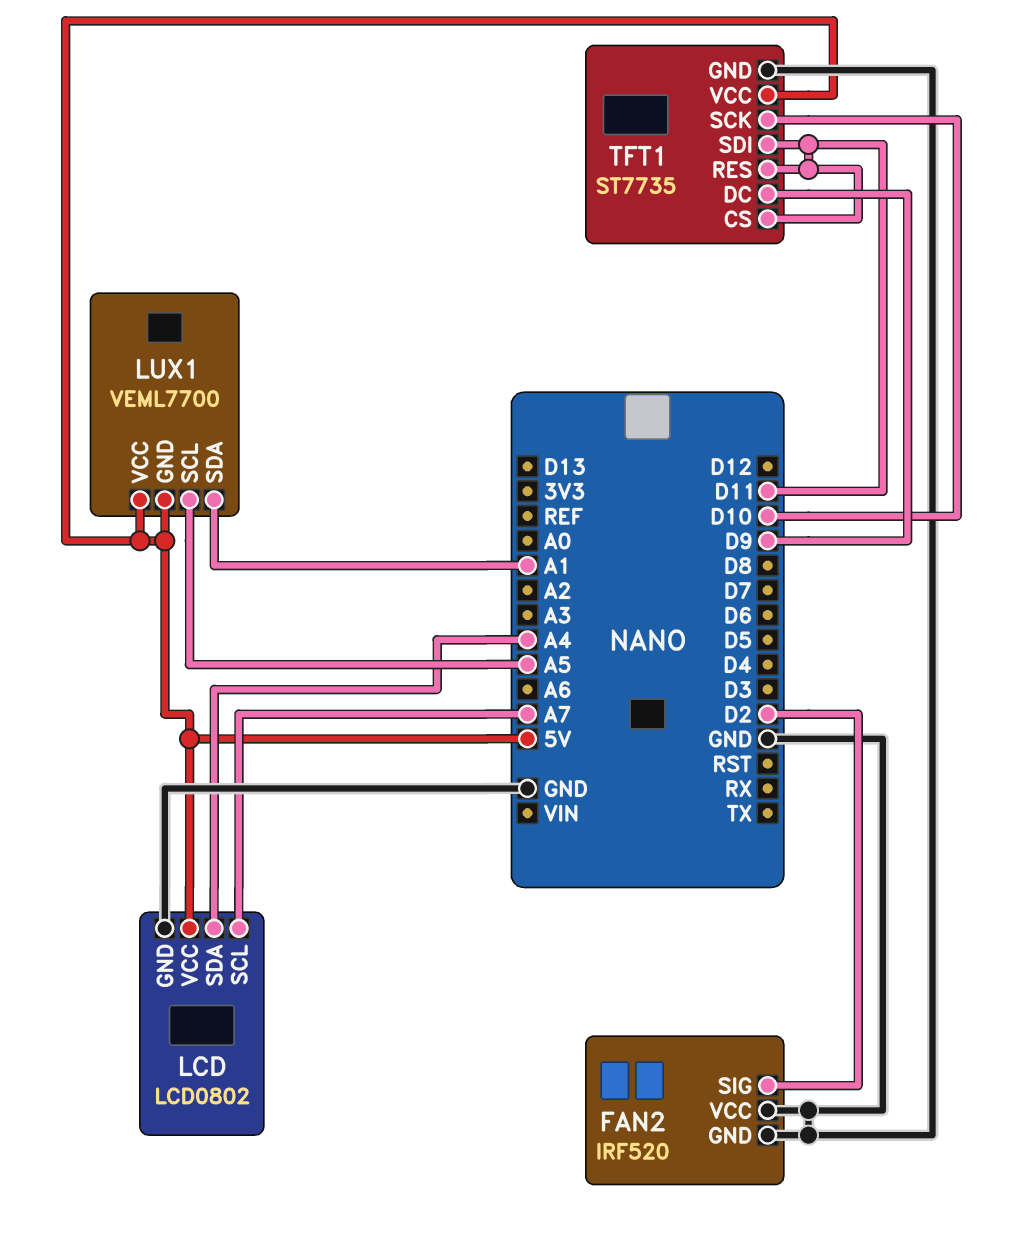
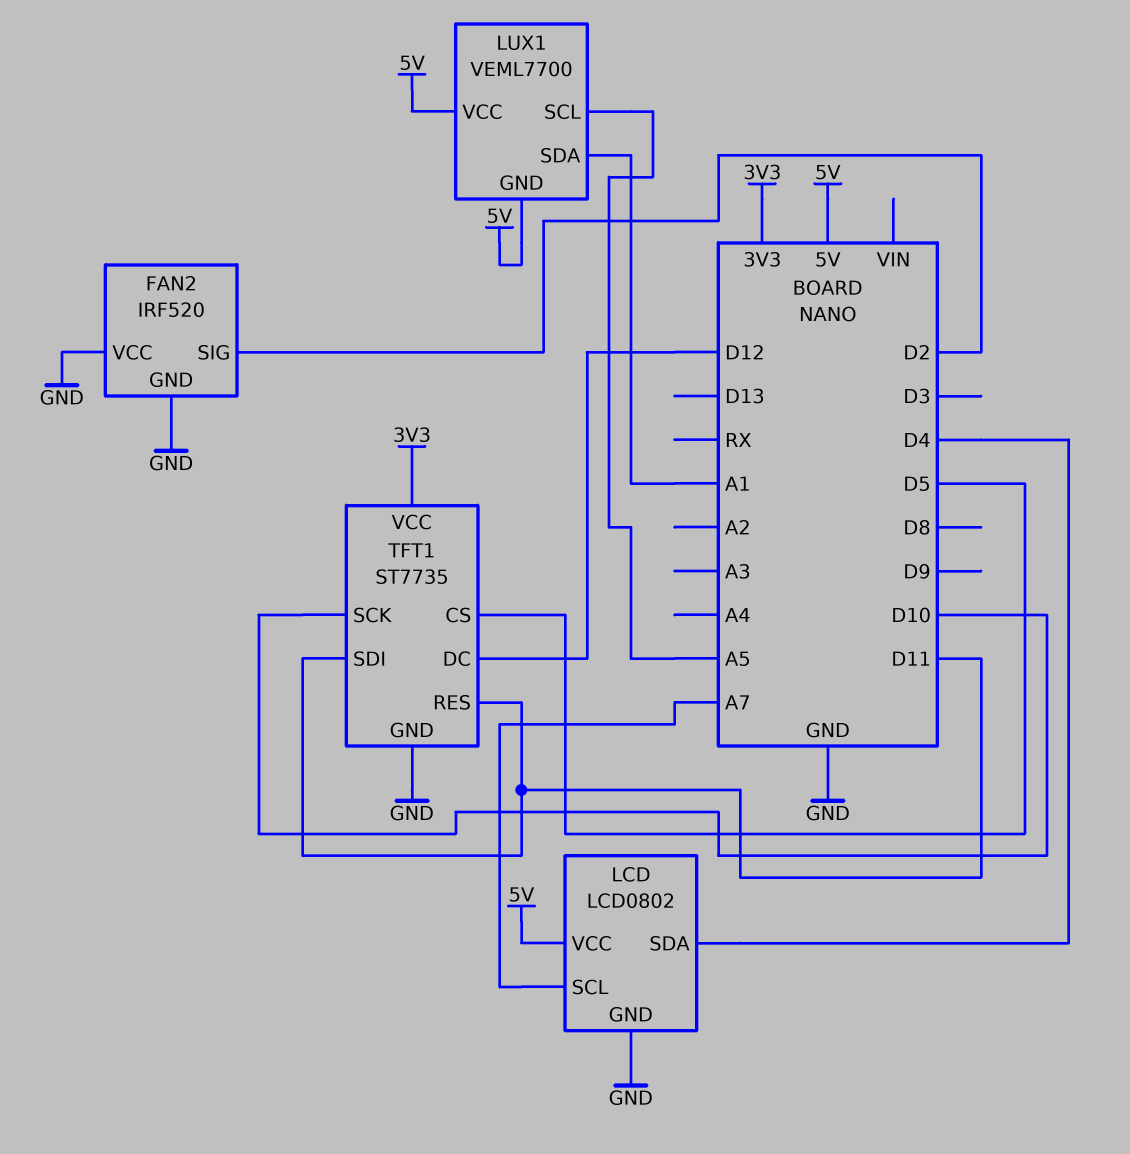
LCD pin SDA: A4 -> D4
TFT1 pin CS: D11 -> D5
TFT1 pin DC: D9 -> D12
TFT1 pin VCC: 5V -> 3V3

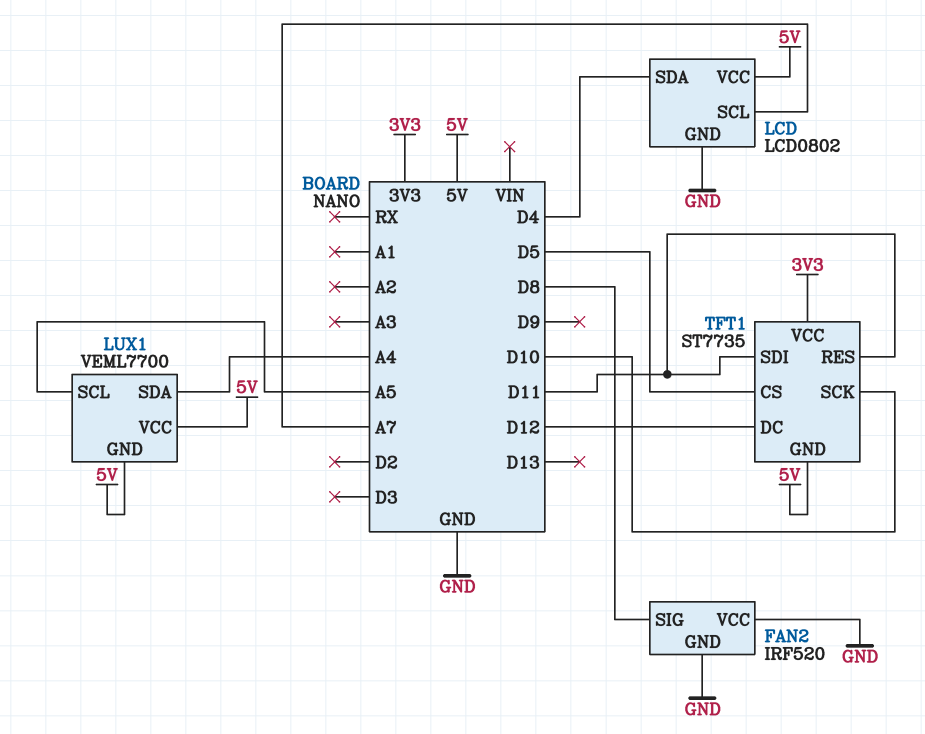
FAN2 pin SIG: D2 -> D8
LUX1 pin SDA: A1 -> A4
TFT1 pin GND: GND -> 5V

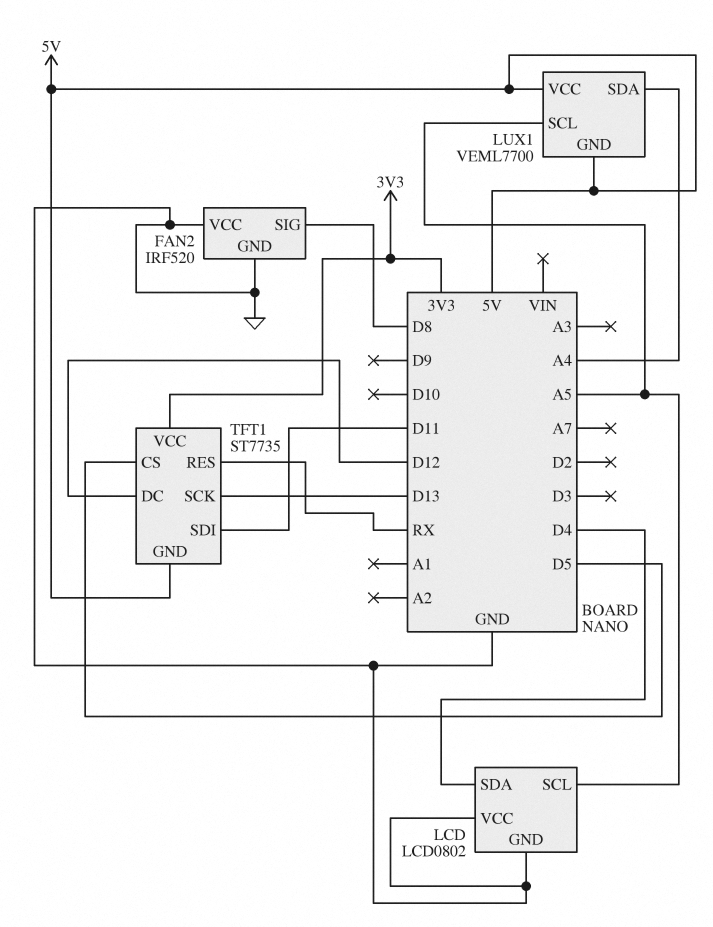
LCD pin SCL: A7 -> A5
LCD pin VCC: 5V -> GND
TFT1 pin RES: D11 -> RX
TFT1 pin SCK: D10 -> D13

